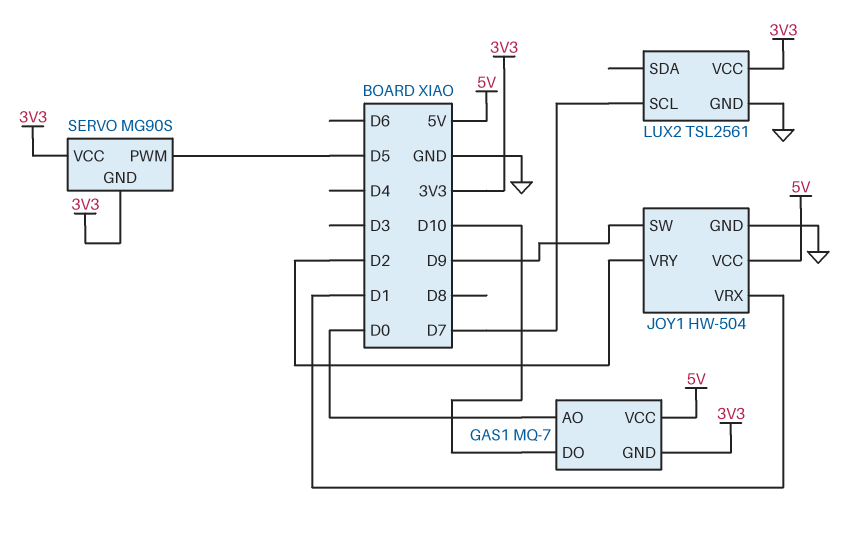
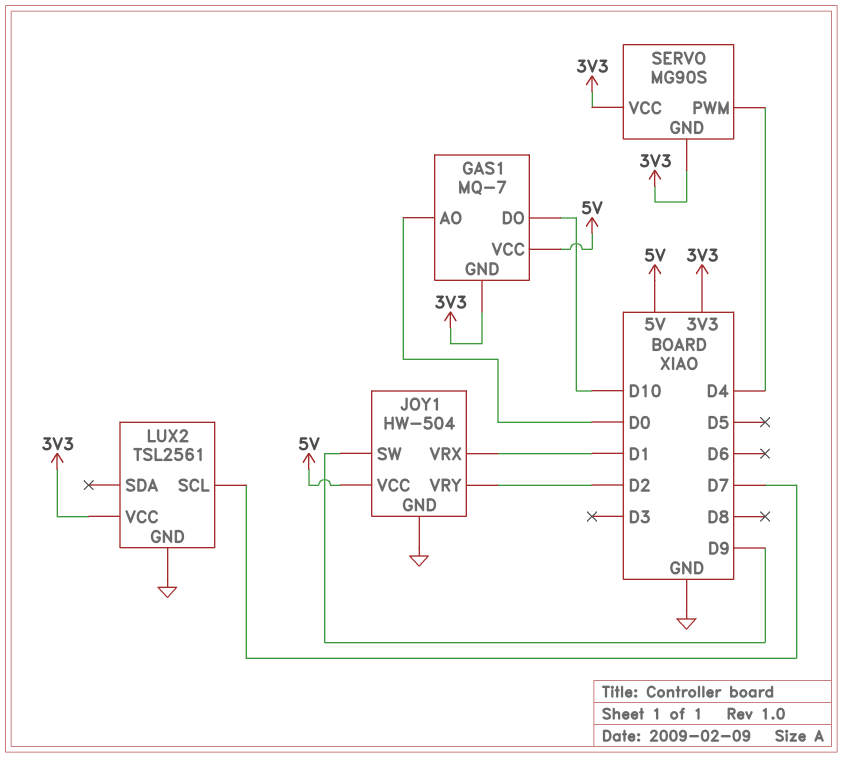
SERVO pin PWM: D5 -> D4

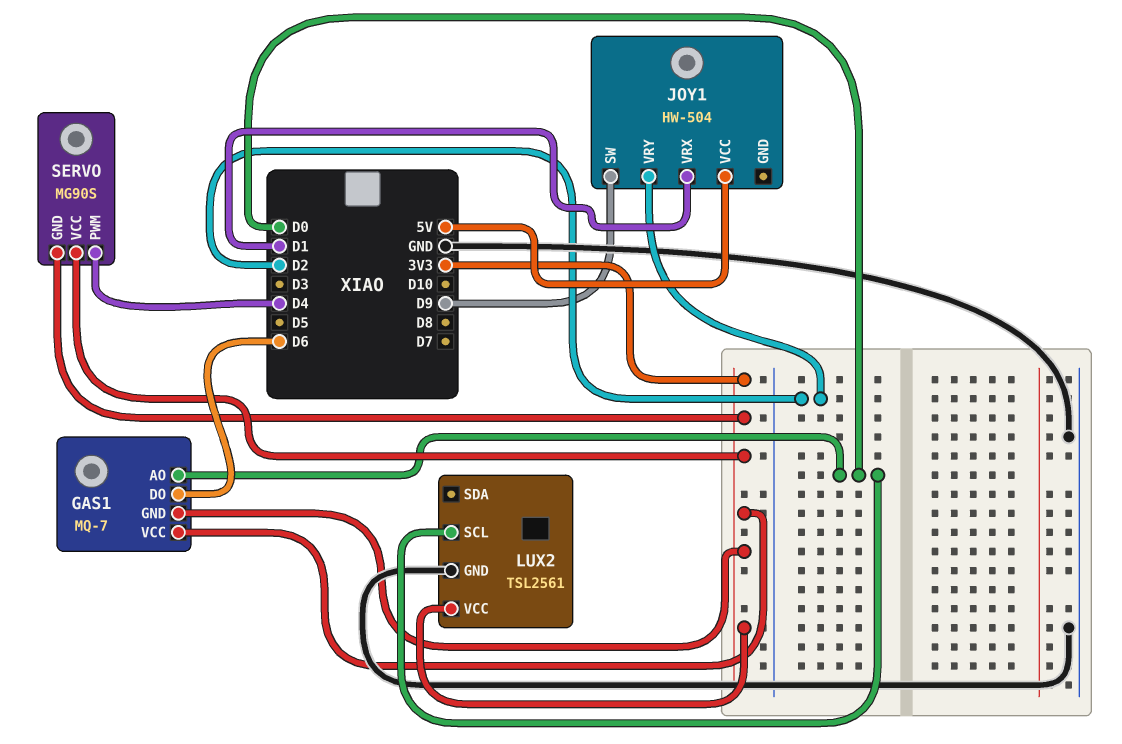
GAS1 pin DO: D10 -> D6
GAS1 pin VCC: 5V -> 3V3
JOY1 pin GND: GND -> none
LUX2 pin SCL: D7 -> D0

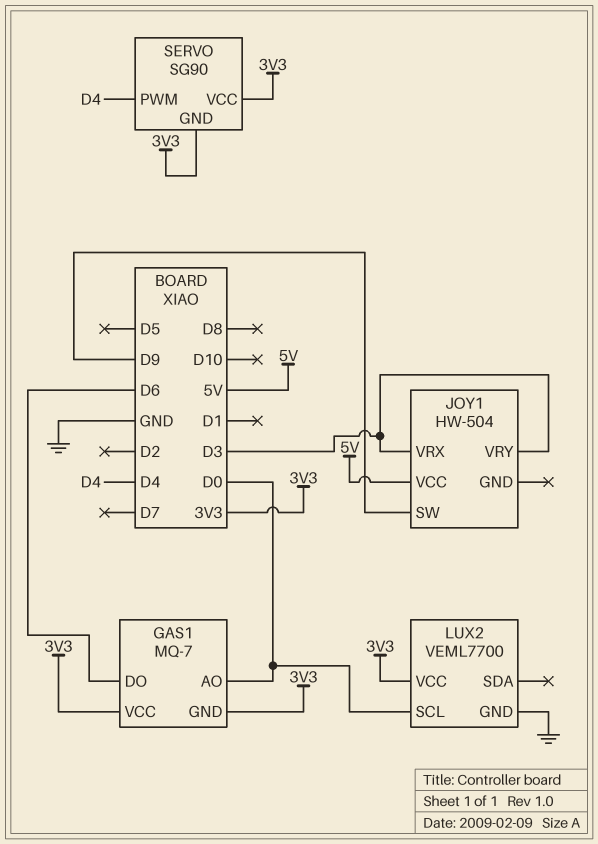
JOY1 pin VRX: D1 -> D3
JOY1 pin VRY: D2 -> D3
LUX2: TSL2561 -> VEML7700
SERVO: MG90S -> SG90

